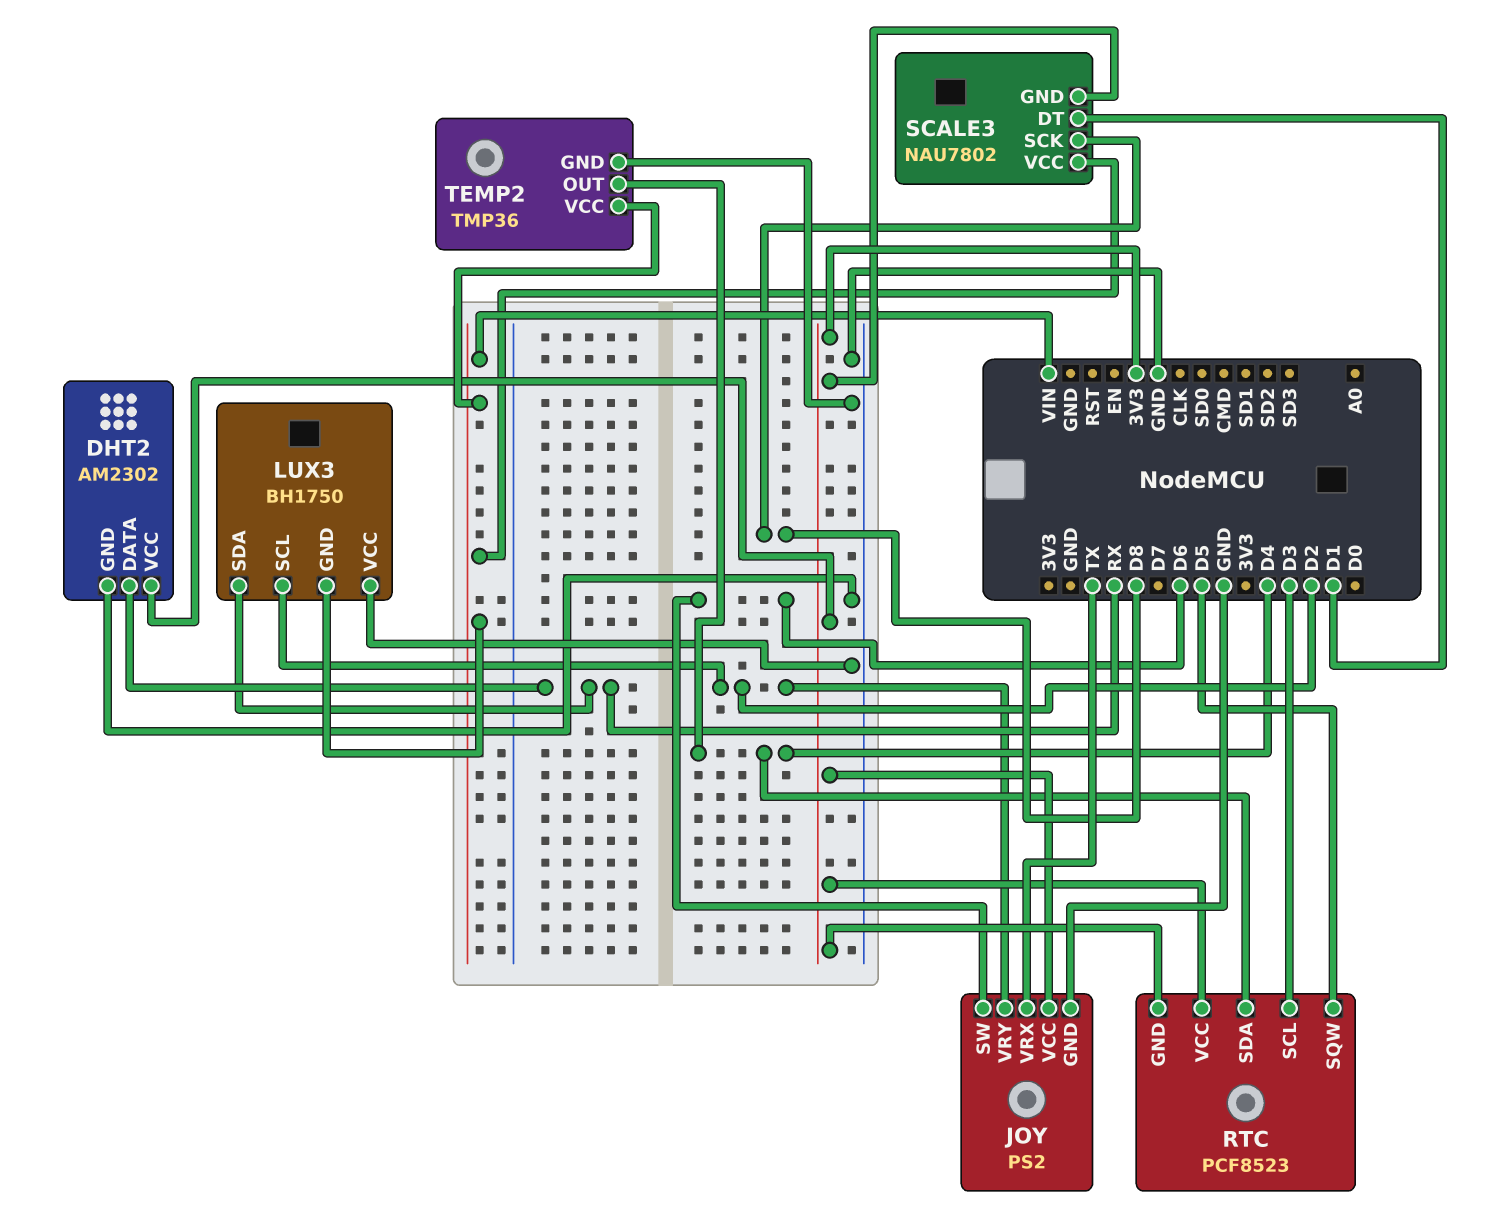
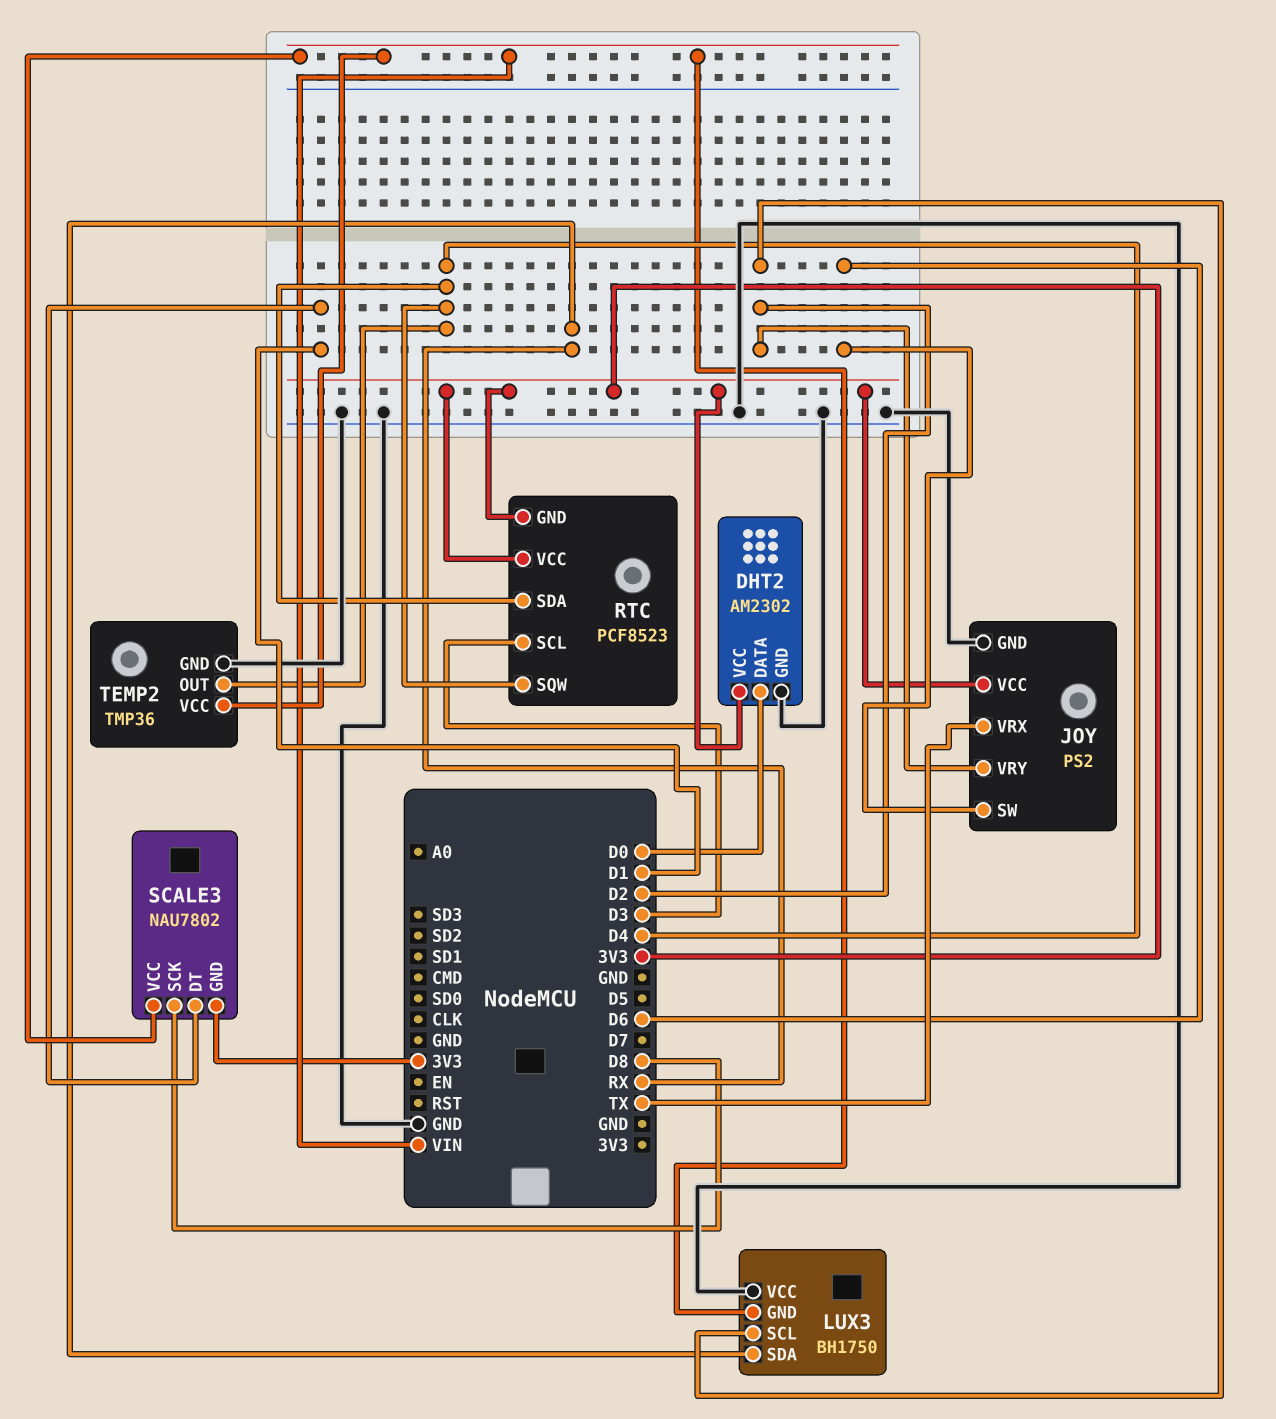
DHT2 pin DATA: RX -> D0
RTC pin SQW: D5 -> D4

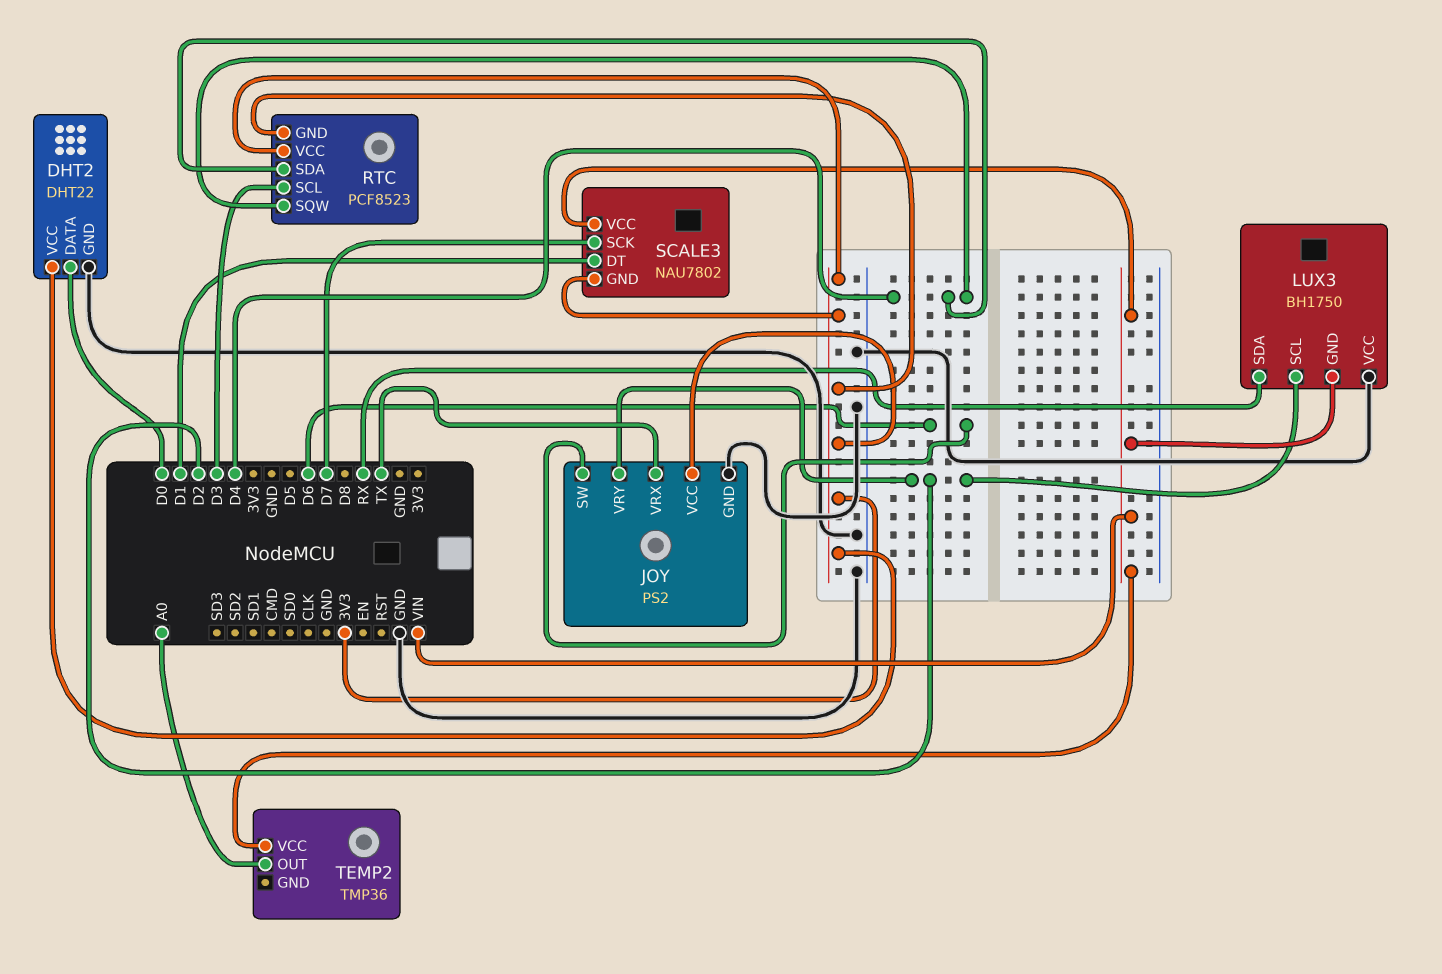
DHT2: AM2302 -> DHT22
SCALE3 pin SCK: D8 -> D7
TEMP2 pin GND: GND -> none
TEMP2 pin OUT: D4 -> A0

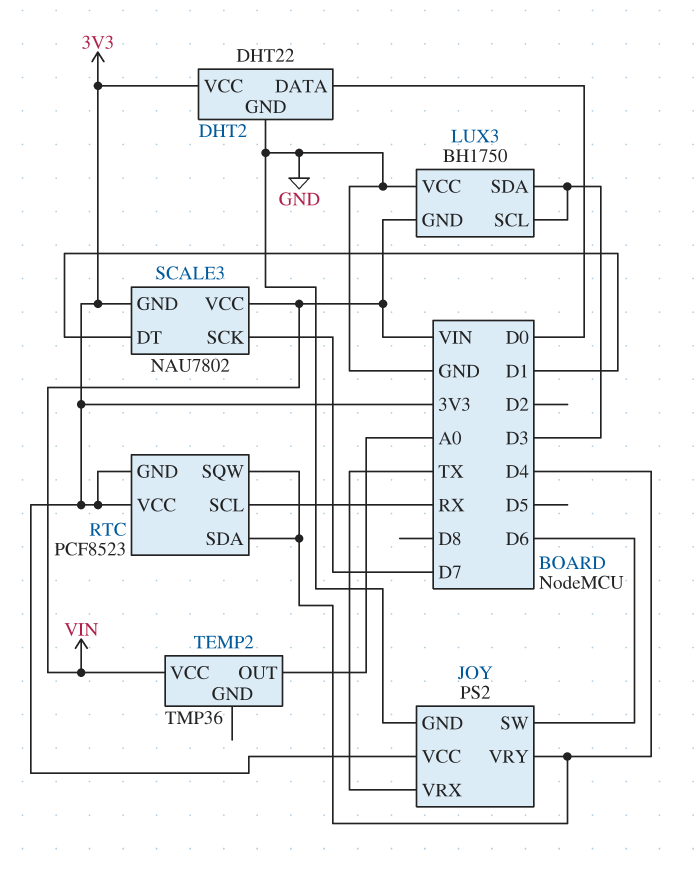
JOY pin VRY: D2 -> D4
LUX3 pin SCL: D2 -> D3
LUX3 pin SDA: RX -> D3
RTC pin SCL: D3 -> RX

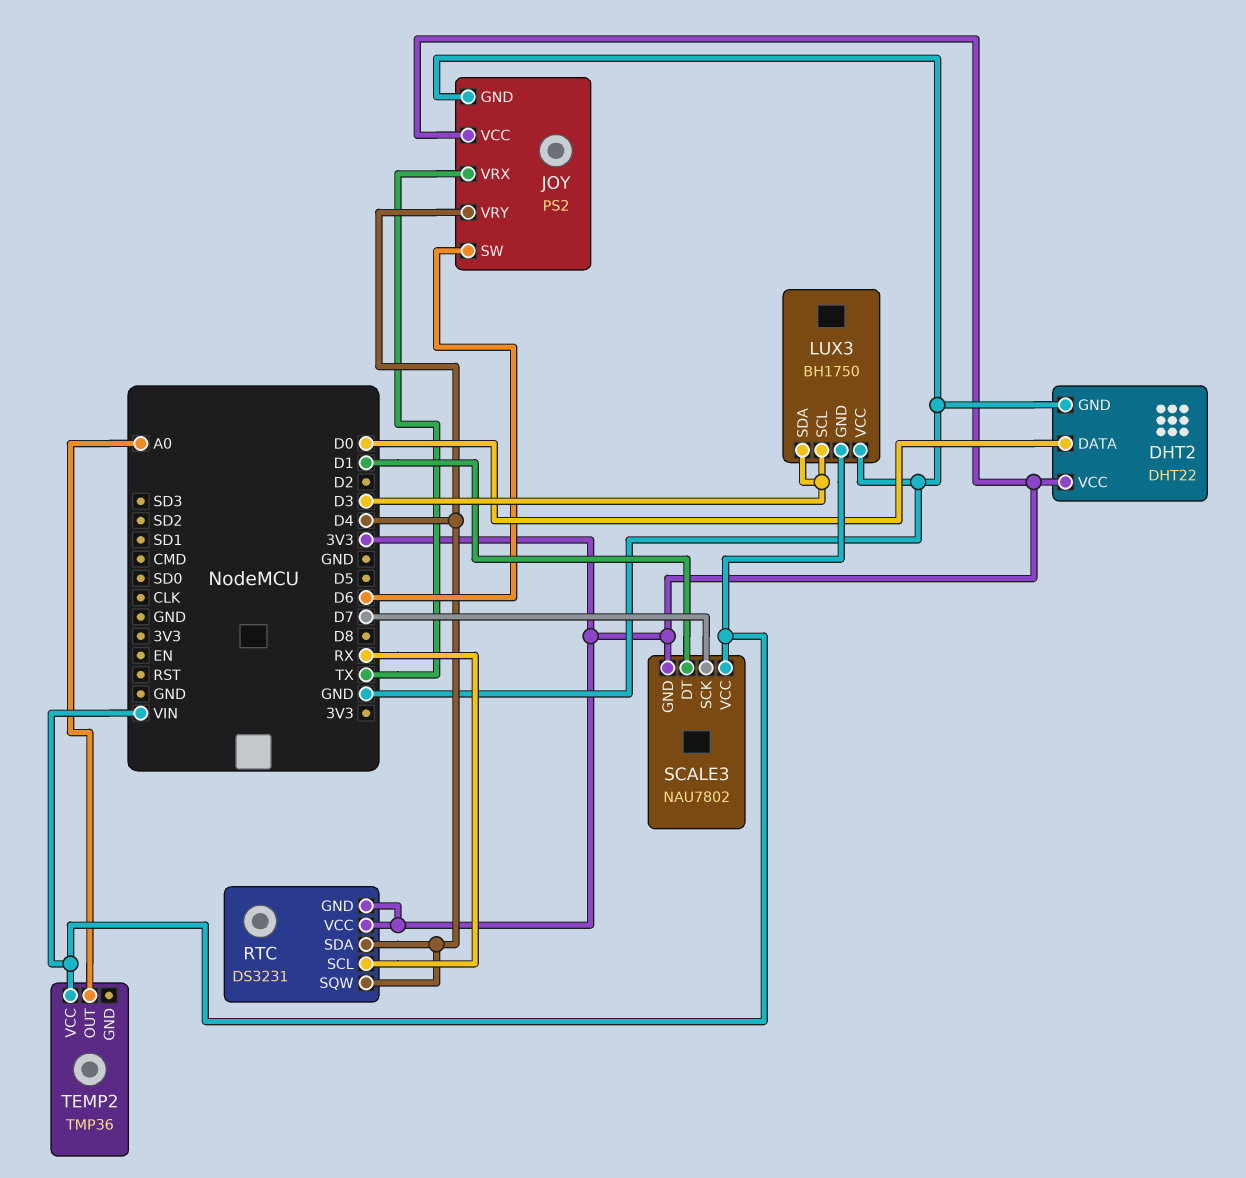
RTC: PCF8523 -> DS3231

